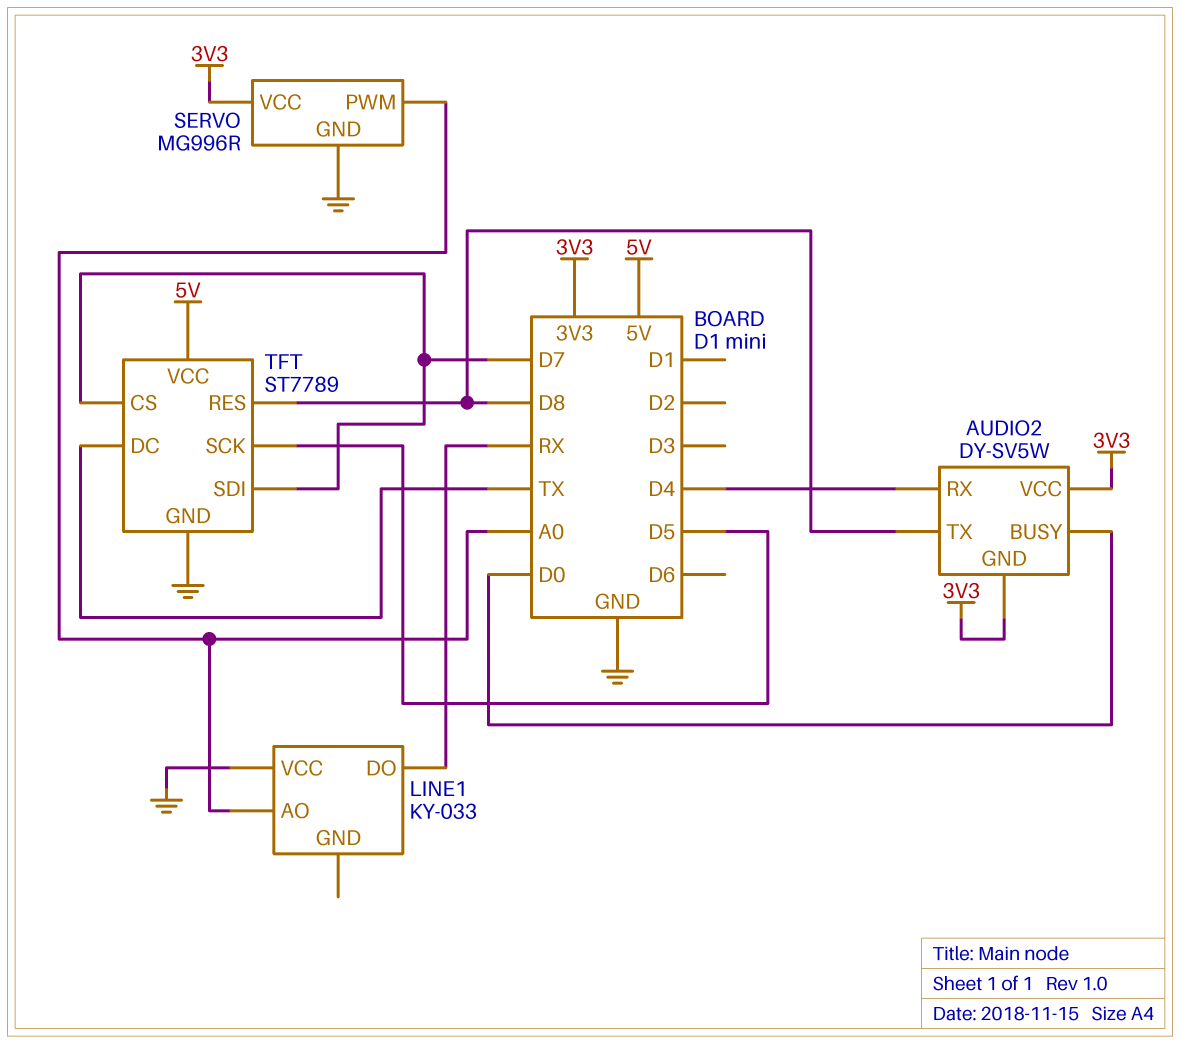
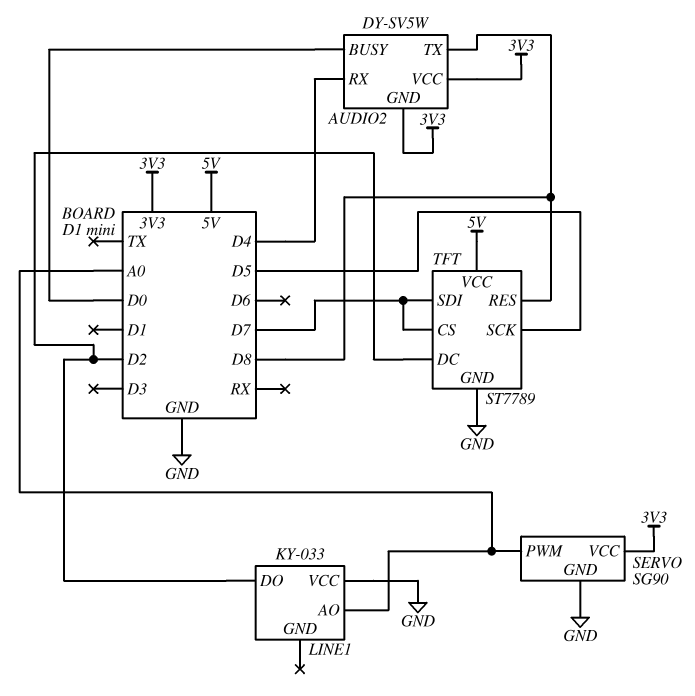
LINE1 pin DO: RX -> D2
SERVO: MG996R -> SG90
TFT pin DC: TX -> D2

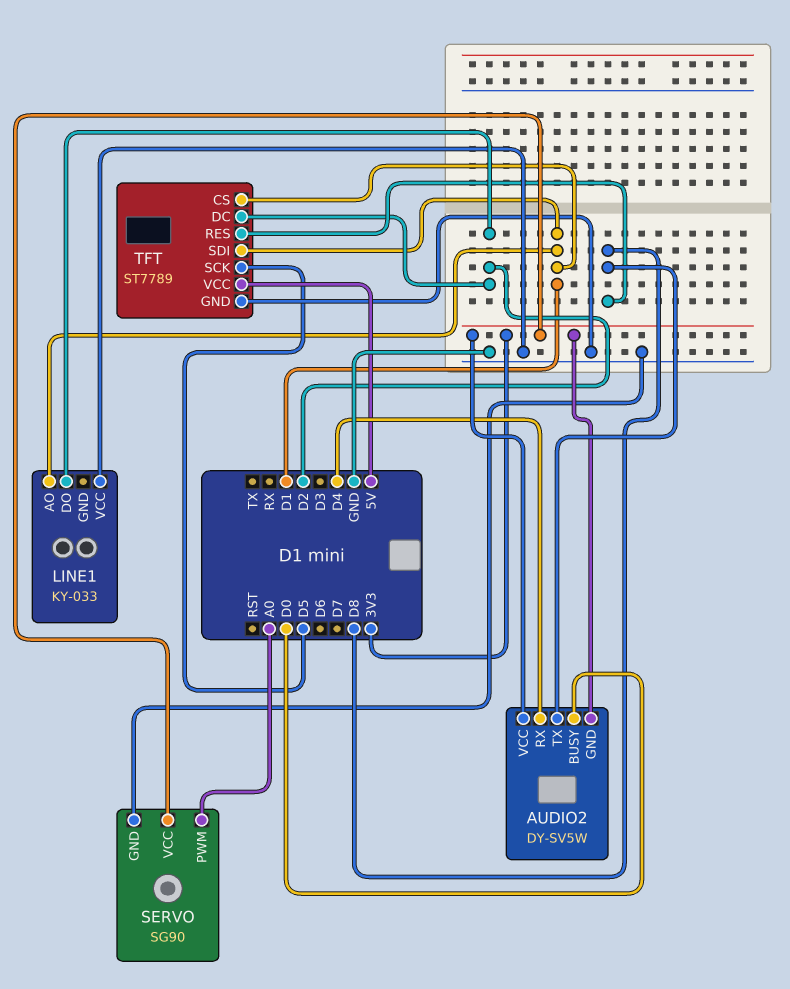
LINE1 pin AO: A0 -> D1
TFT pin CS: D7 -> D1
TFT pin SDI: D7 -> D1

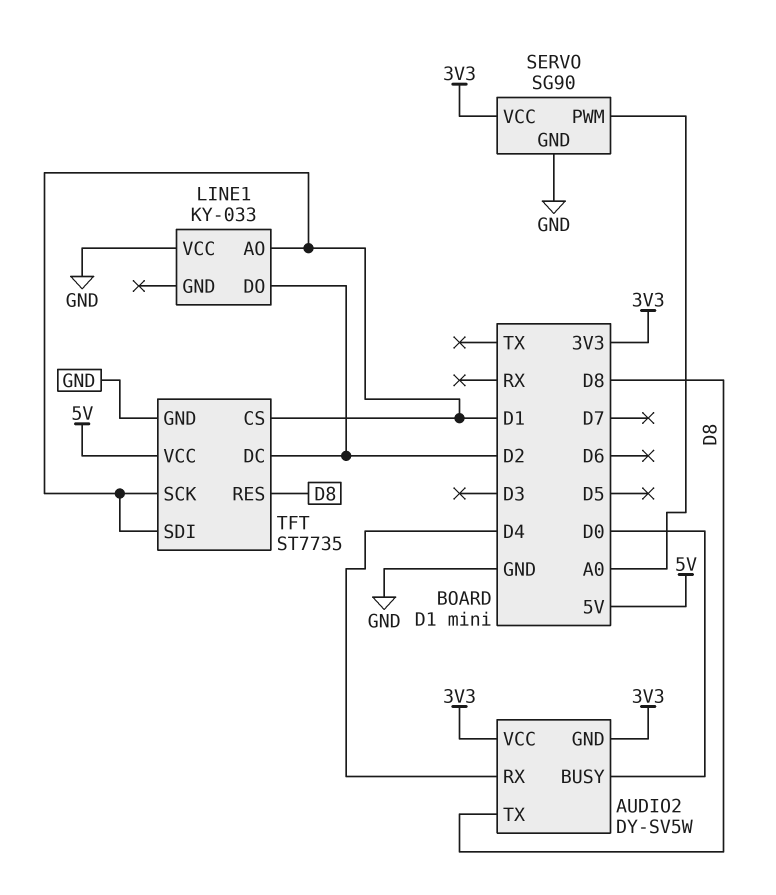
TFT: ST7789 -> ST7735
TFT pin SCK: D5 -> D1

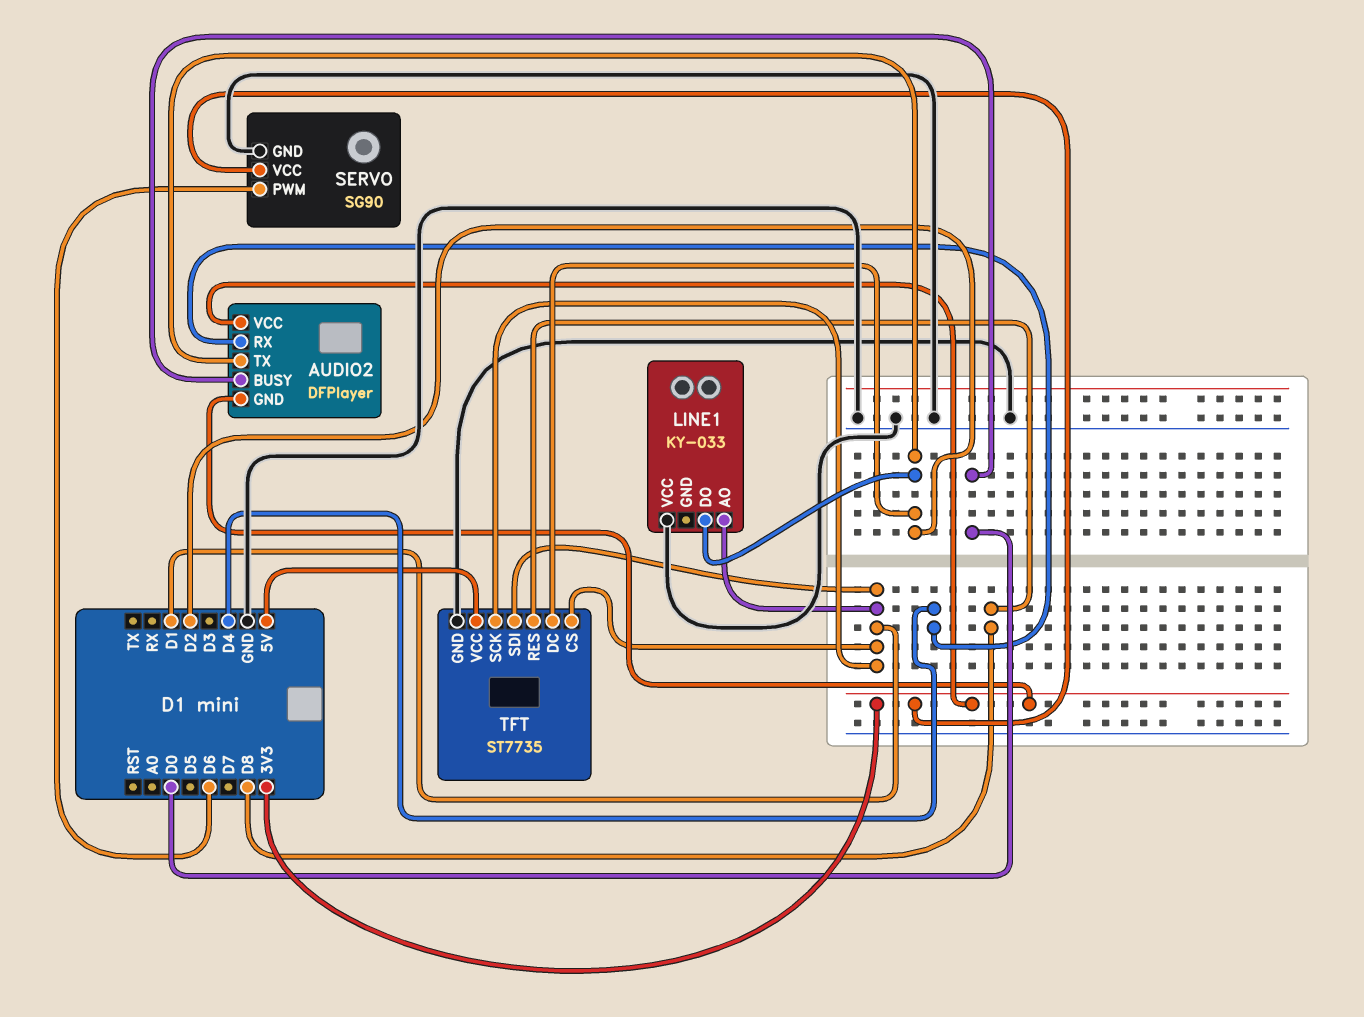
AUDIO2: DY-SV5W -> DFPlayer
AUDIO2 pin TX: D8 -> D2
SERVO pin PWM: A0 -> D6

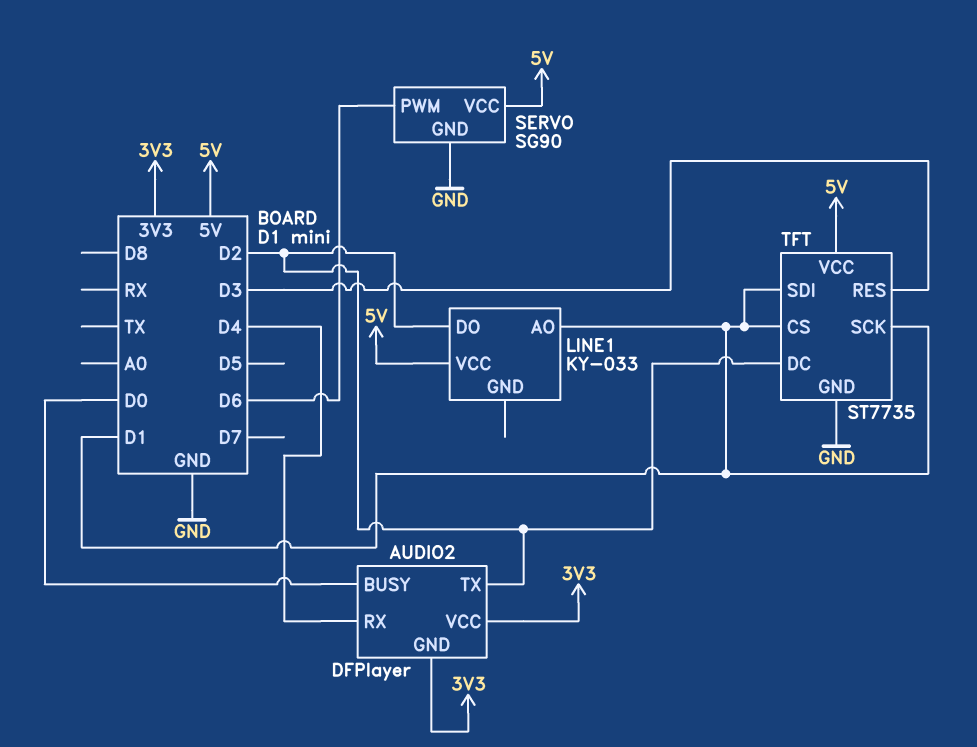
LINE1 pin VCC: GND -> 5V
SERVO pin VCC: 3V3 -> 5V
TFT pin RES: D8 -> D3

